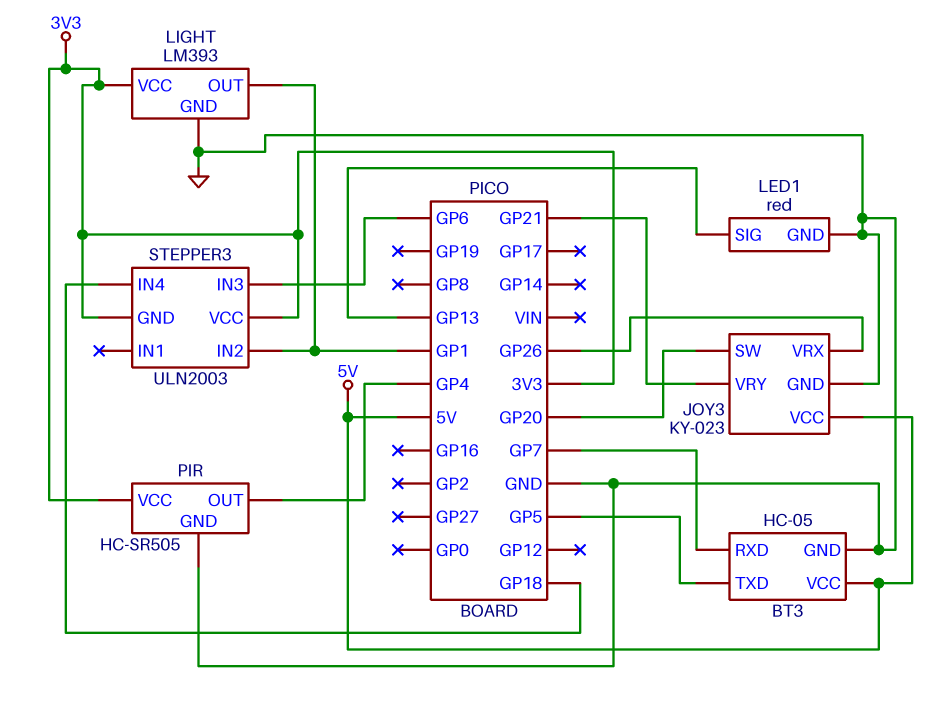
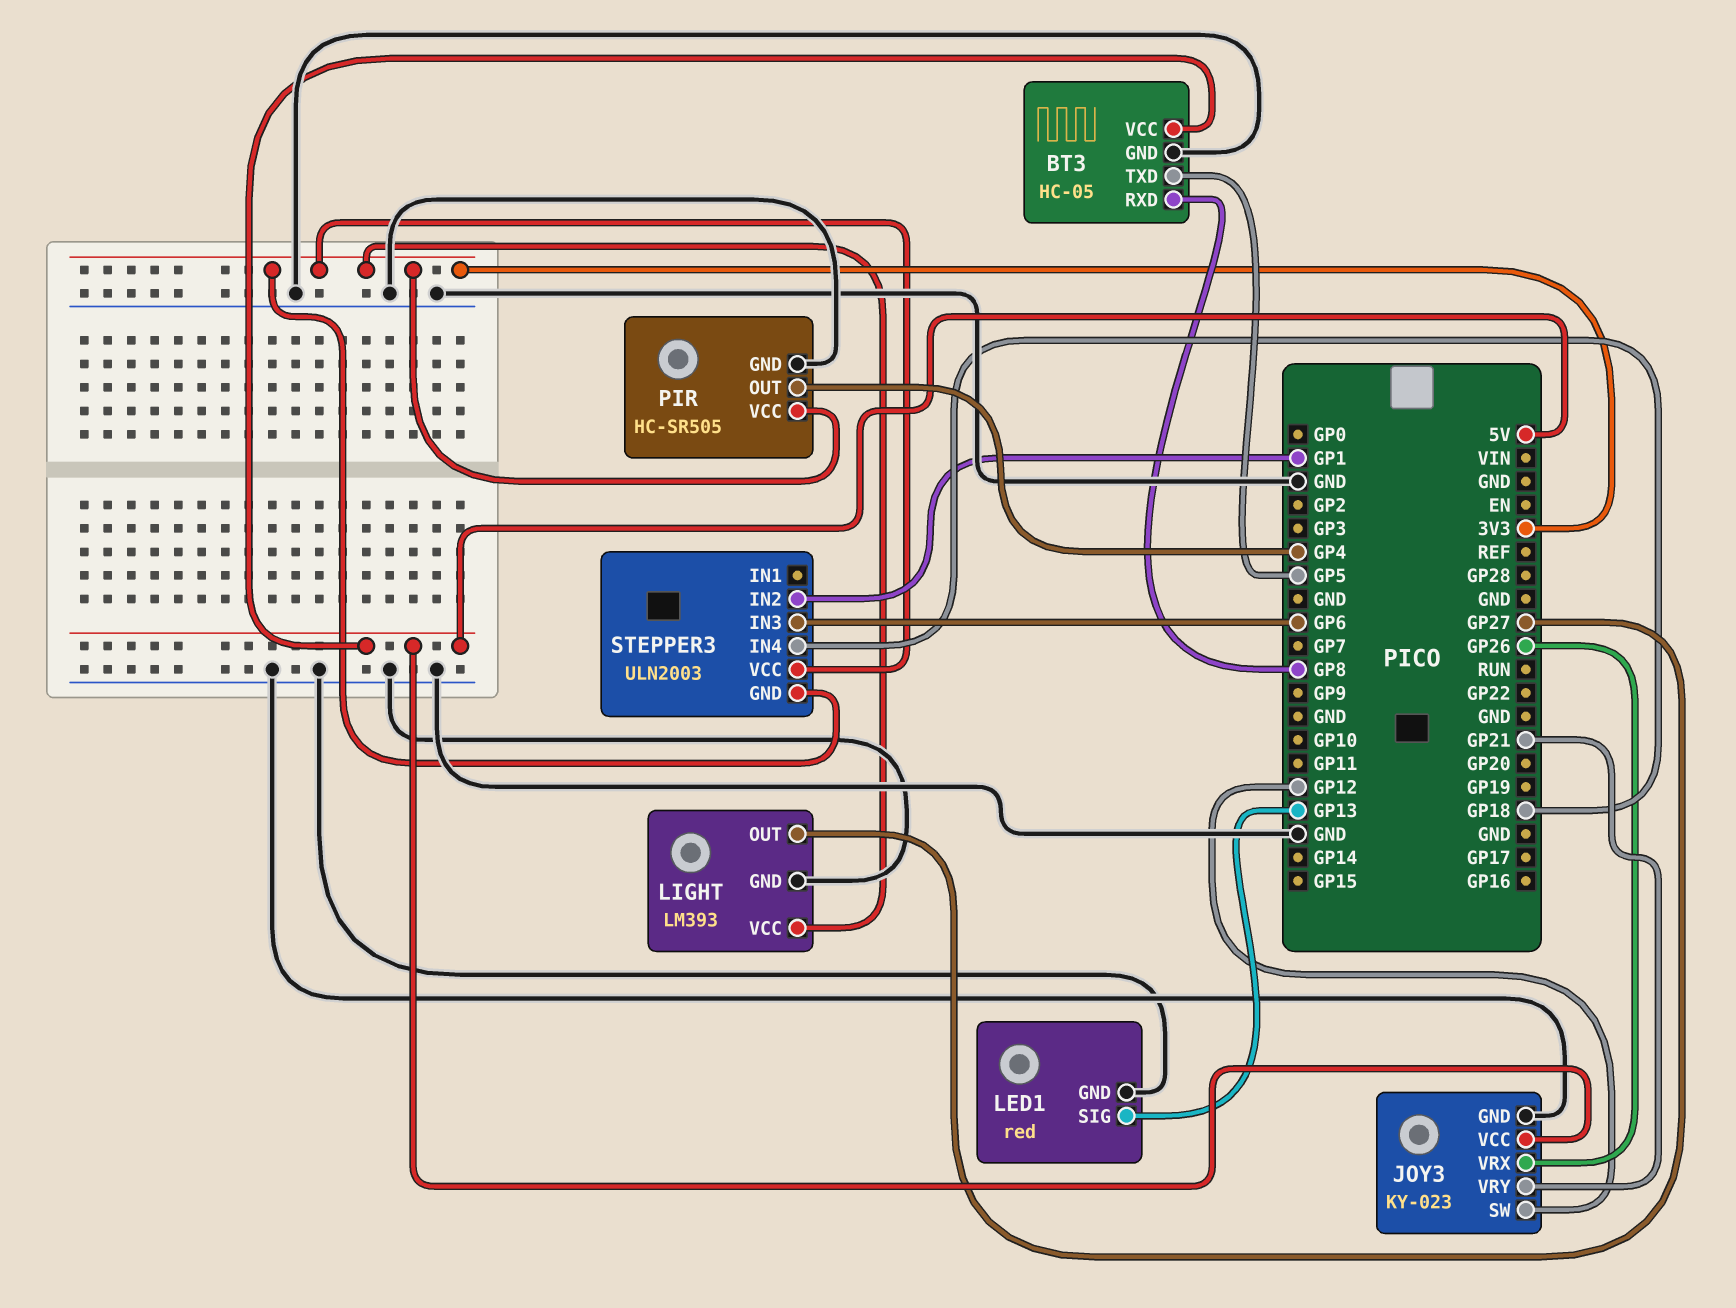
BT3 pin RXD: GP7 -> GP8
JOY3 pin SW: GP20 -> GP12
LIGHT pin OUT: GP1 -> GP27

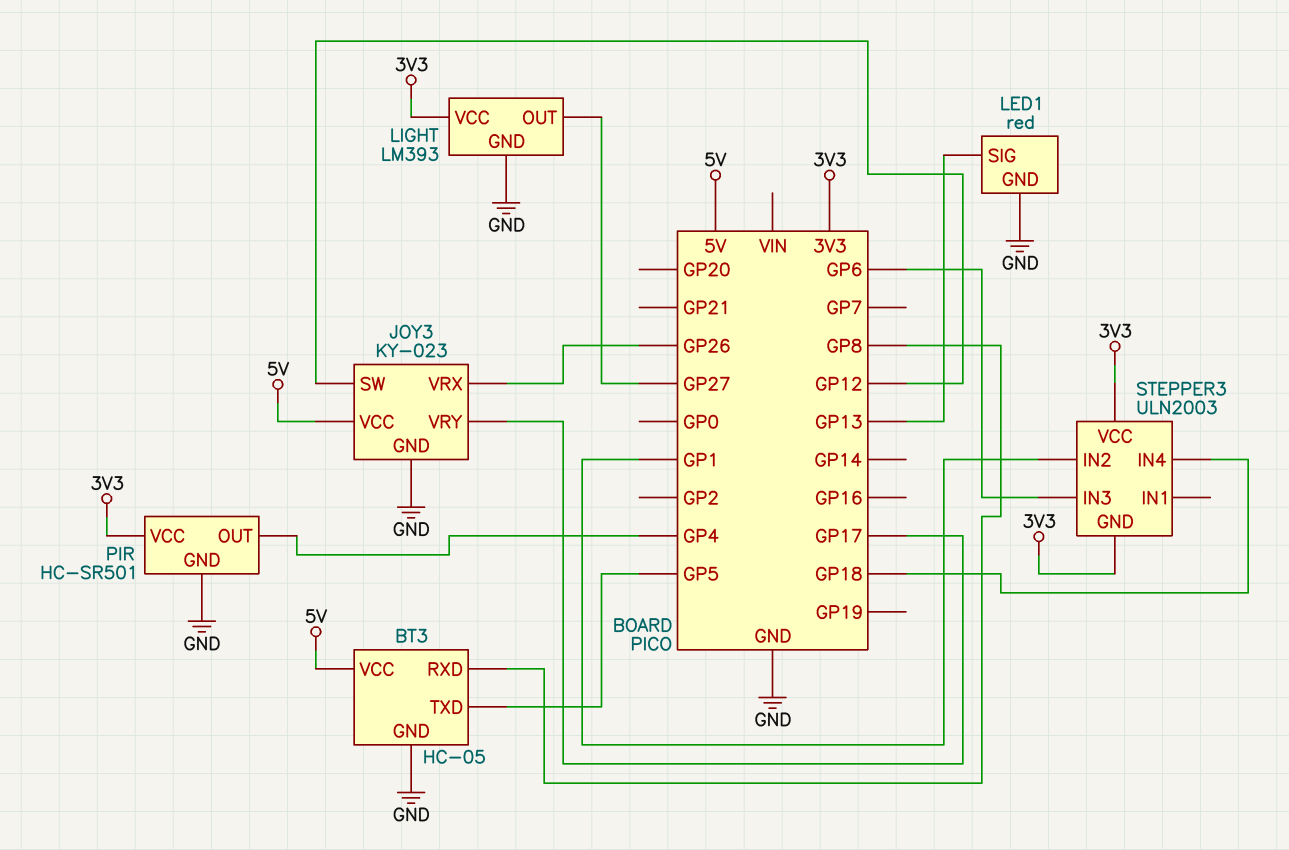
JOY3 pin VRY: GP21 -> GP17
PIR: HC-SR505 -> HC-SR501

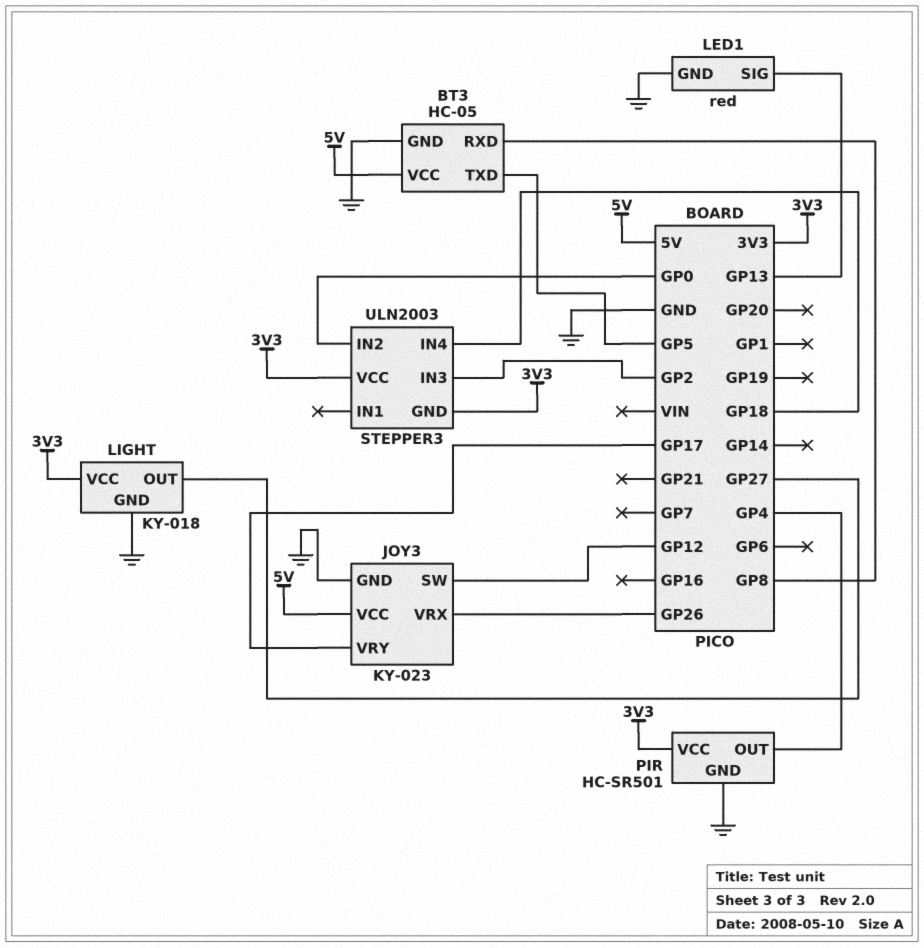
LIGHT: LM393 -> KY-018
STEPPER3 pin IN2: GP1 -> GP0
STEPPER3 pin IN3: GP6 -> GP2

